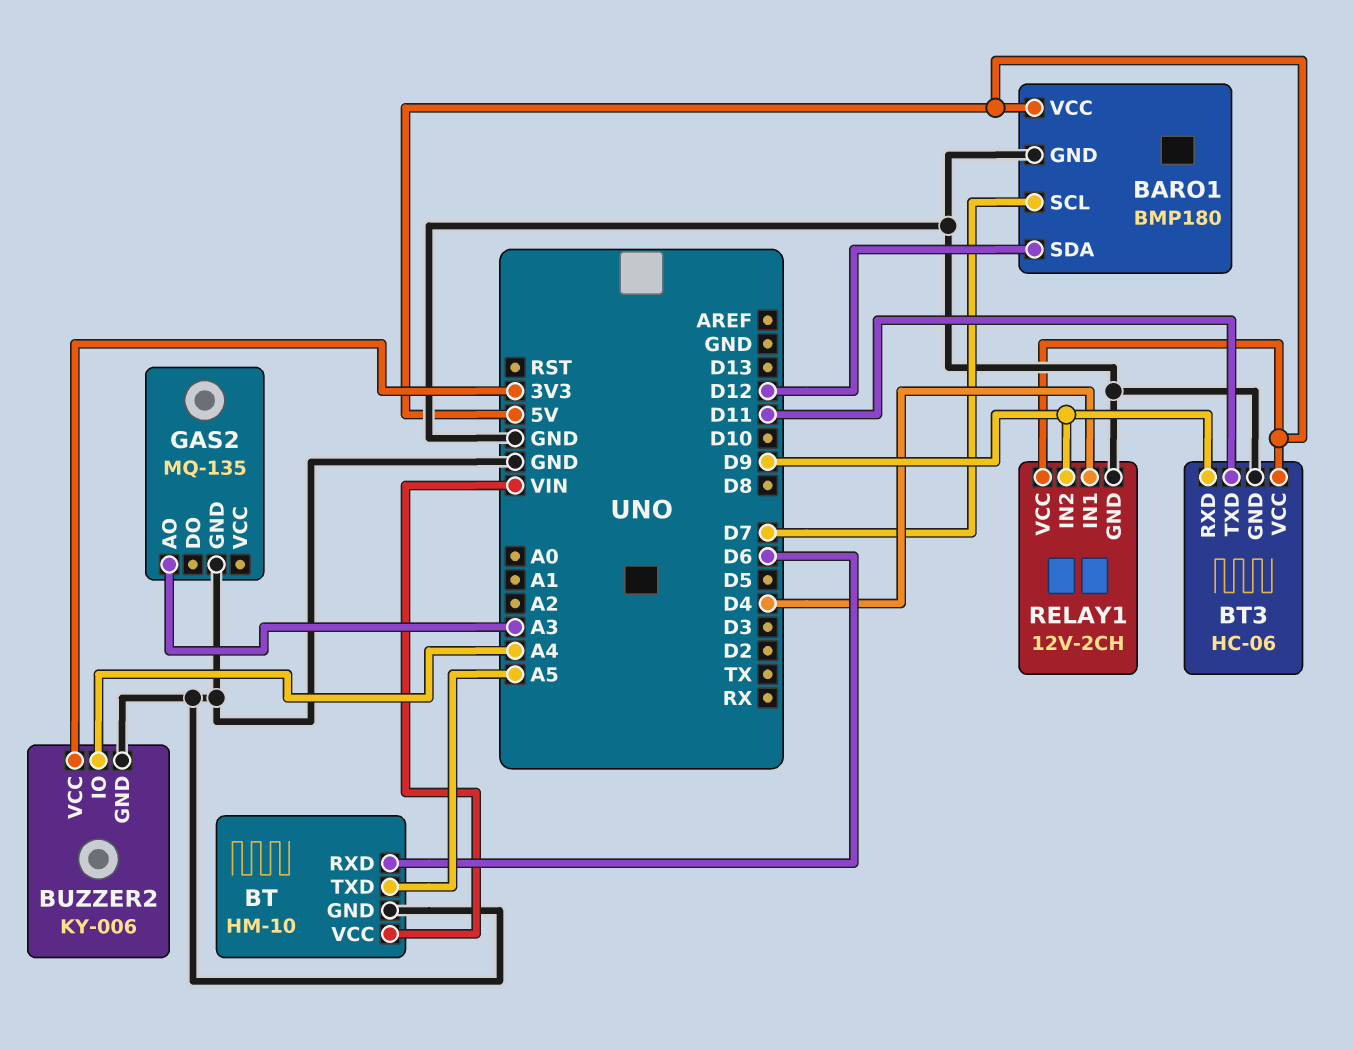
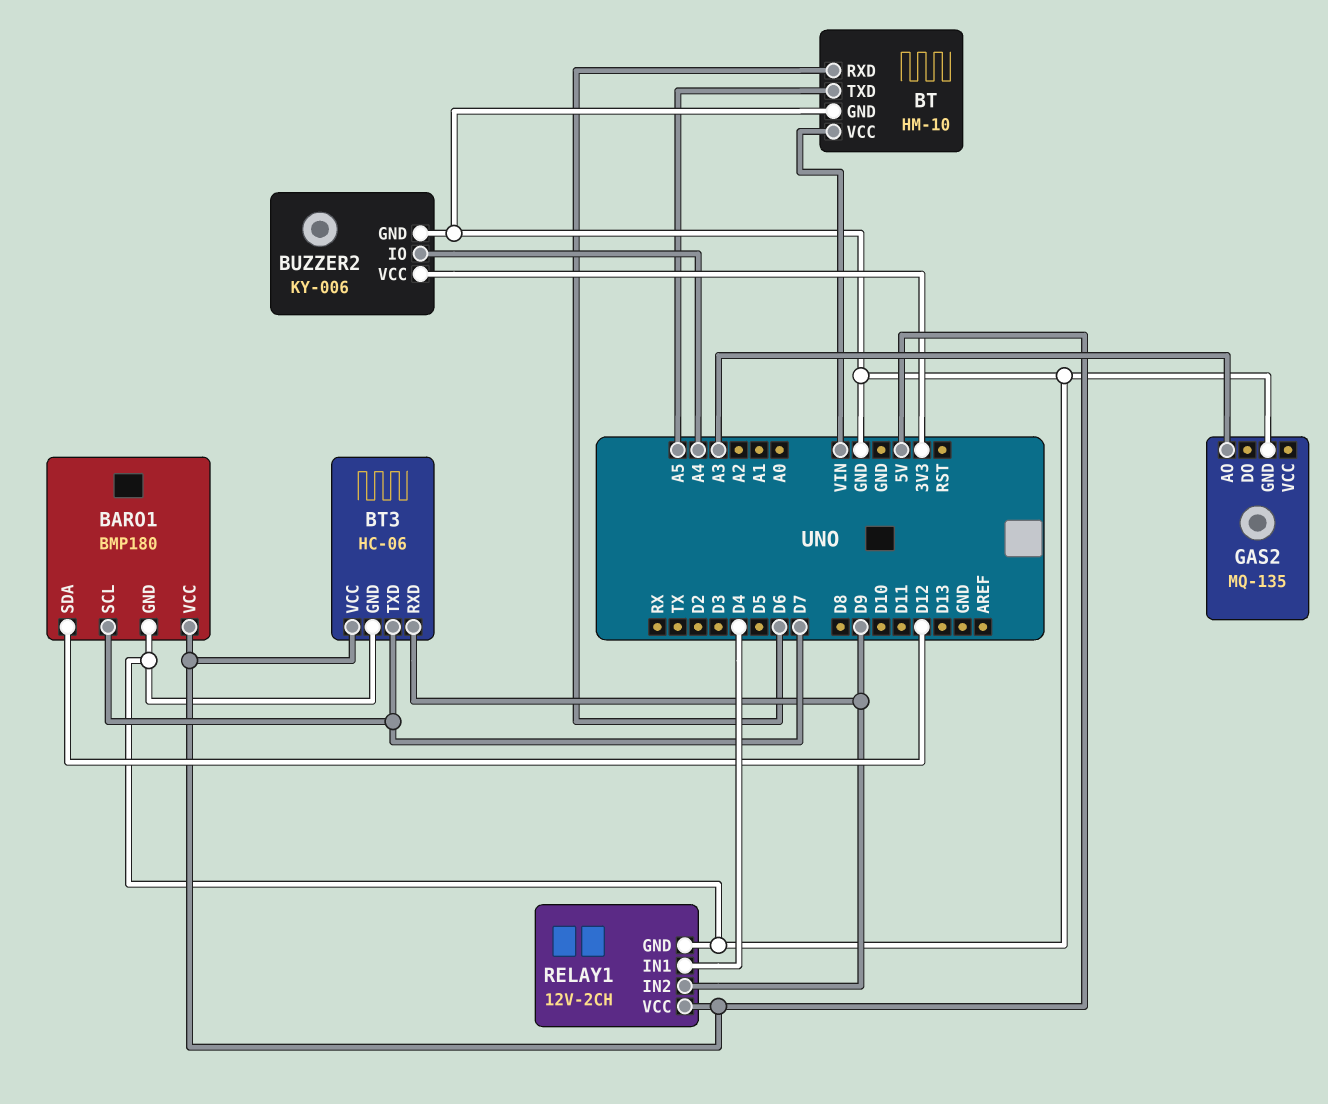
BT3 pin TXD: D11 -> D7

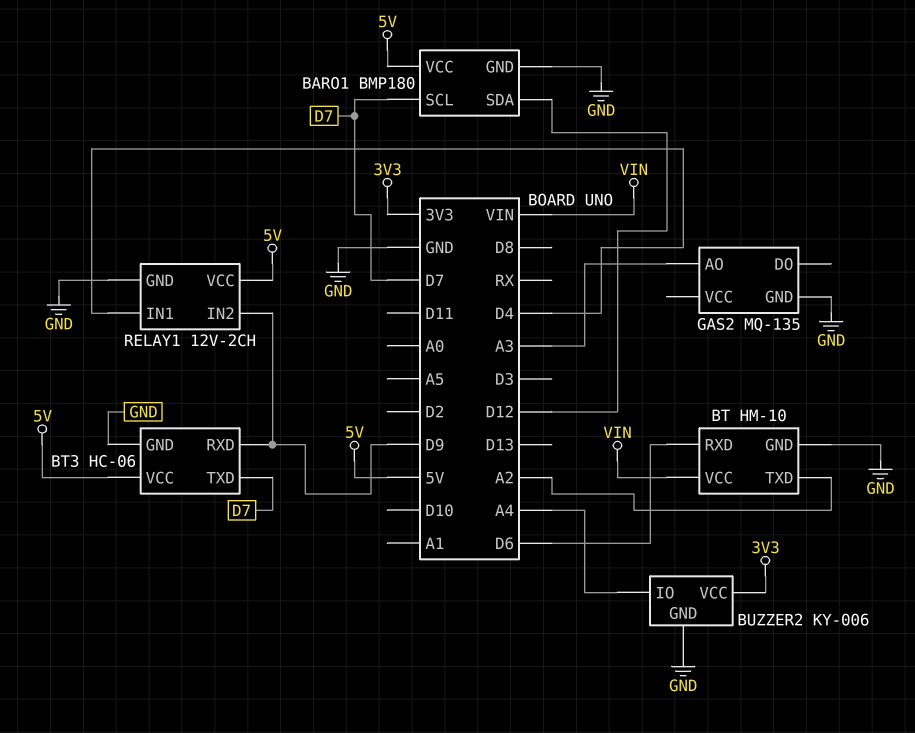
BT pin TXD: A5 -> A2

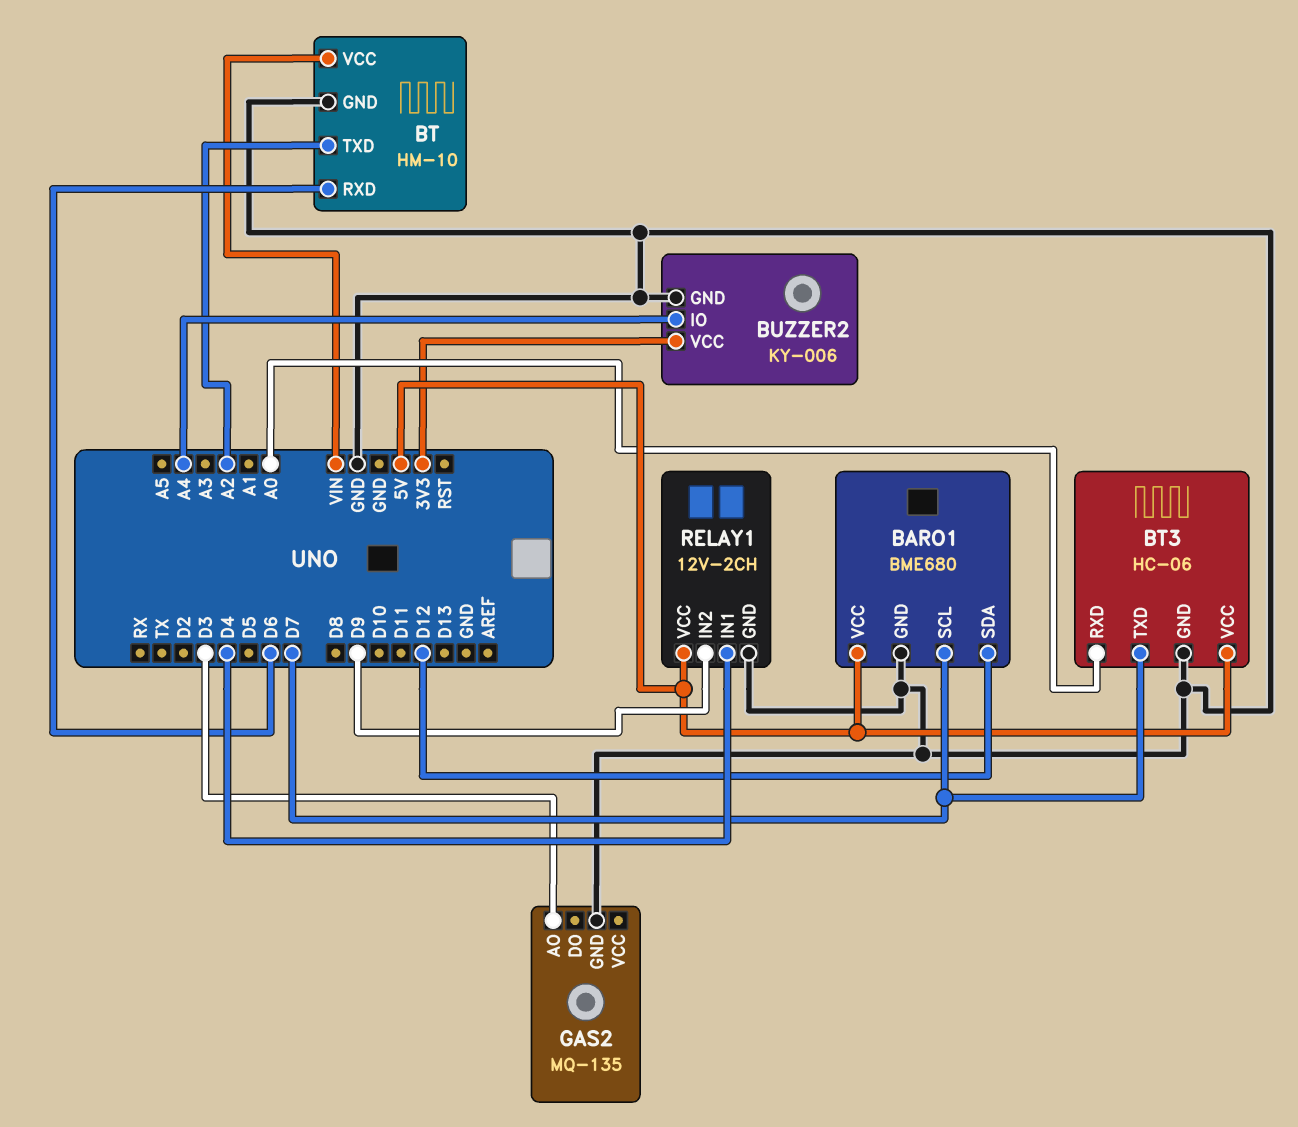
BARO1: BMP180 -> BME680
BT3 pin RXD: D9 -> A0
GAS2 pin AO: A3 -> D3

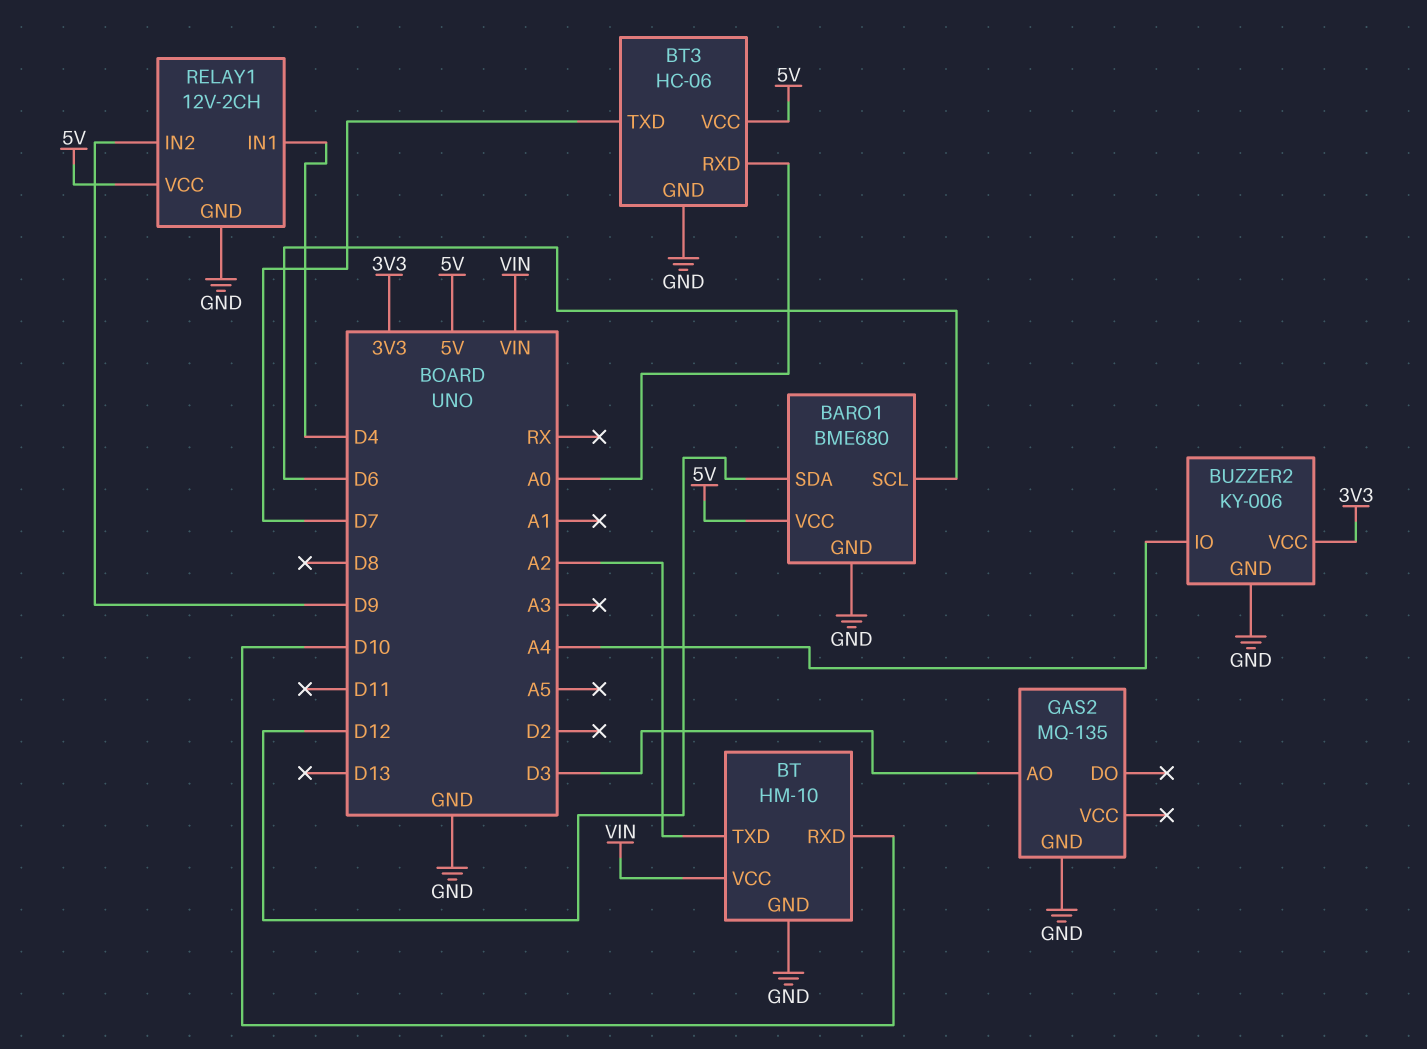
BARO1 pin SCL: D7 -> D6
BT pin RXD: D6 -> D10

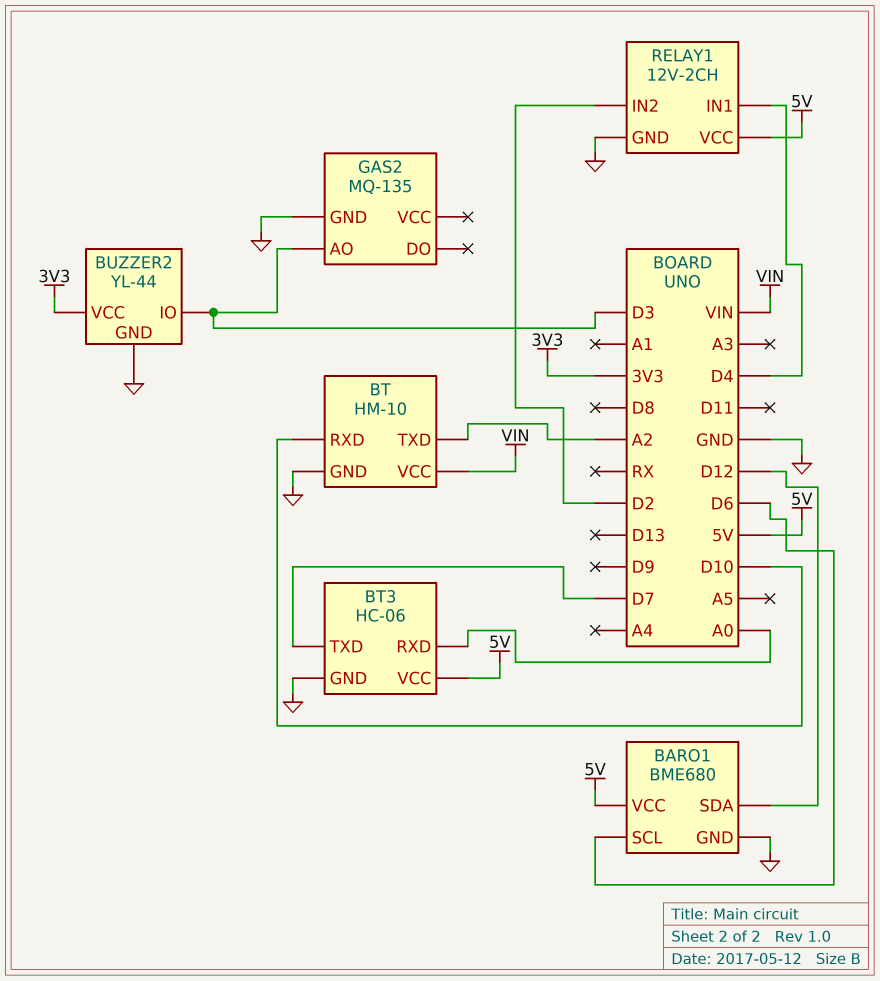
BUZZER2: KY-006 -> YL-44
BUZZER2 pin IO: A4 -> D3
RELAY1 pin IN2: D9 -> D2

